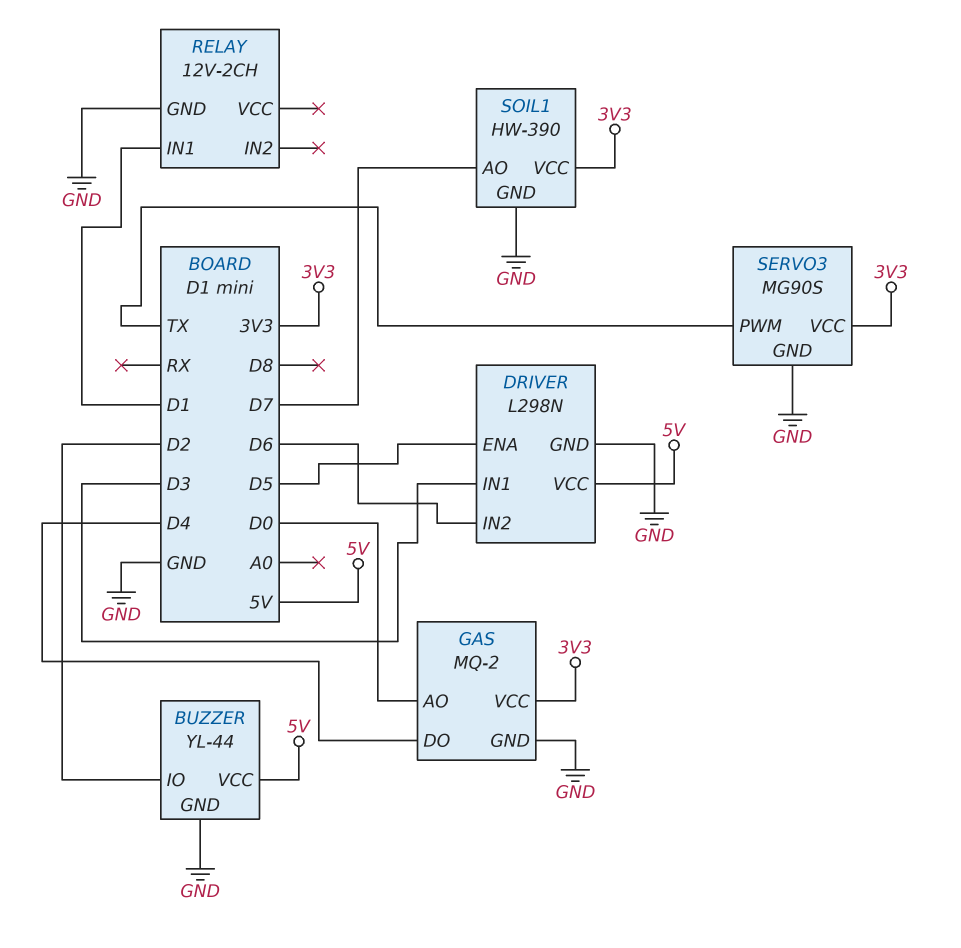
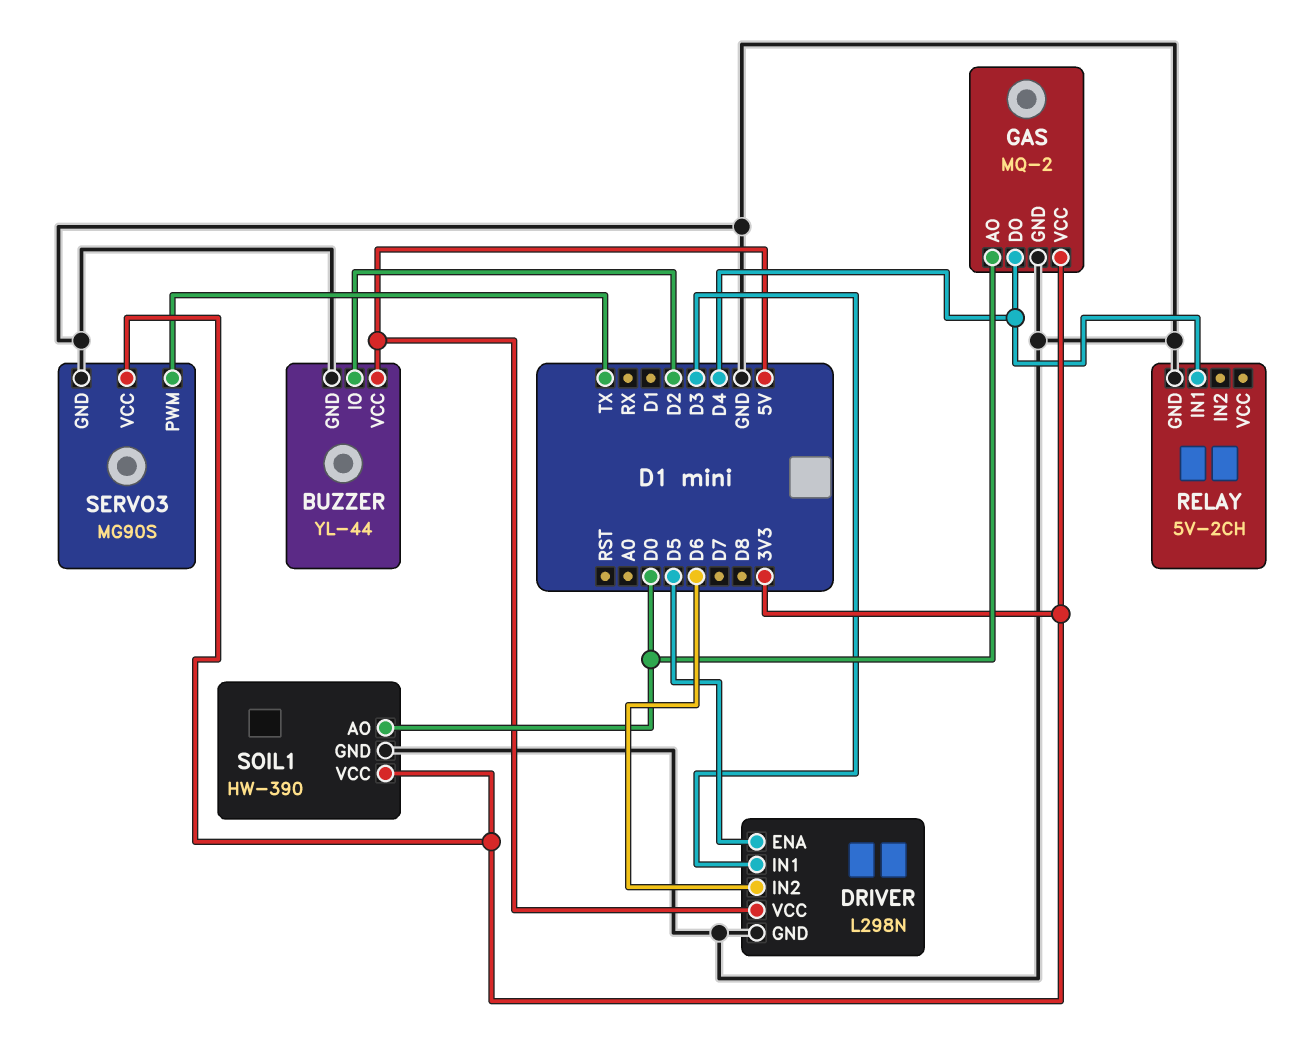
RELAY: 12V-2CH -> 5V-2CH
RELAY pin IN1: D1 -> D4
SOIL1 pin AO: D7 -> D0

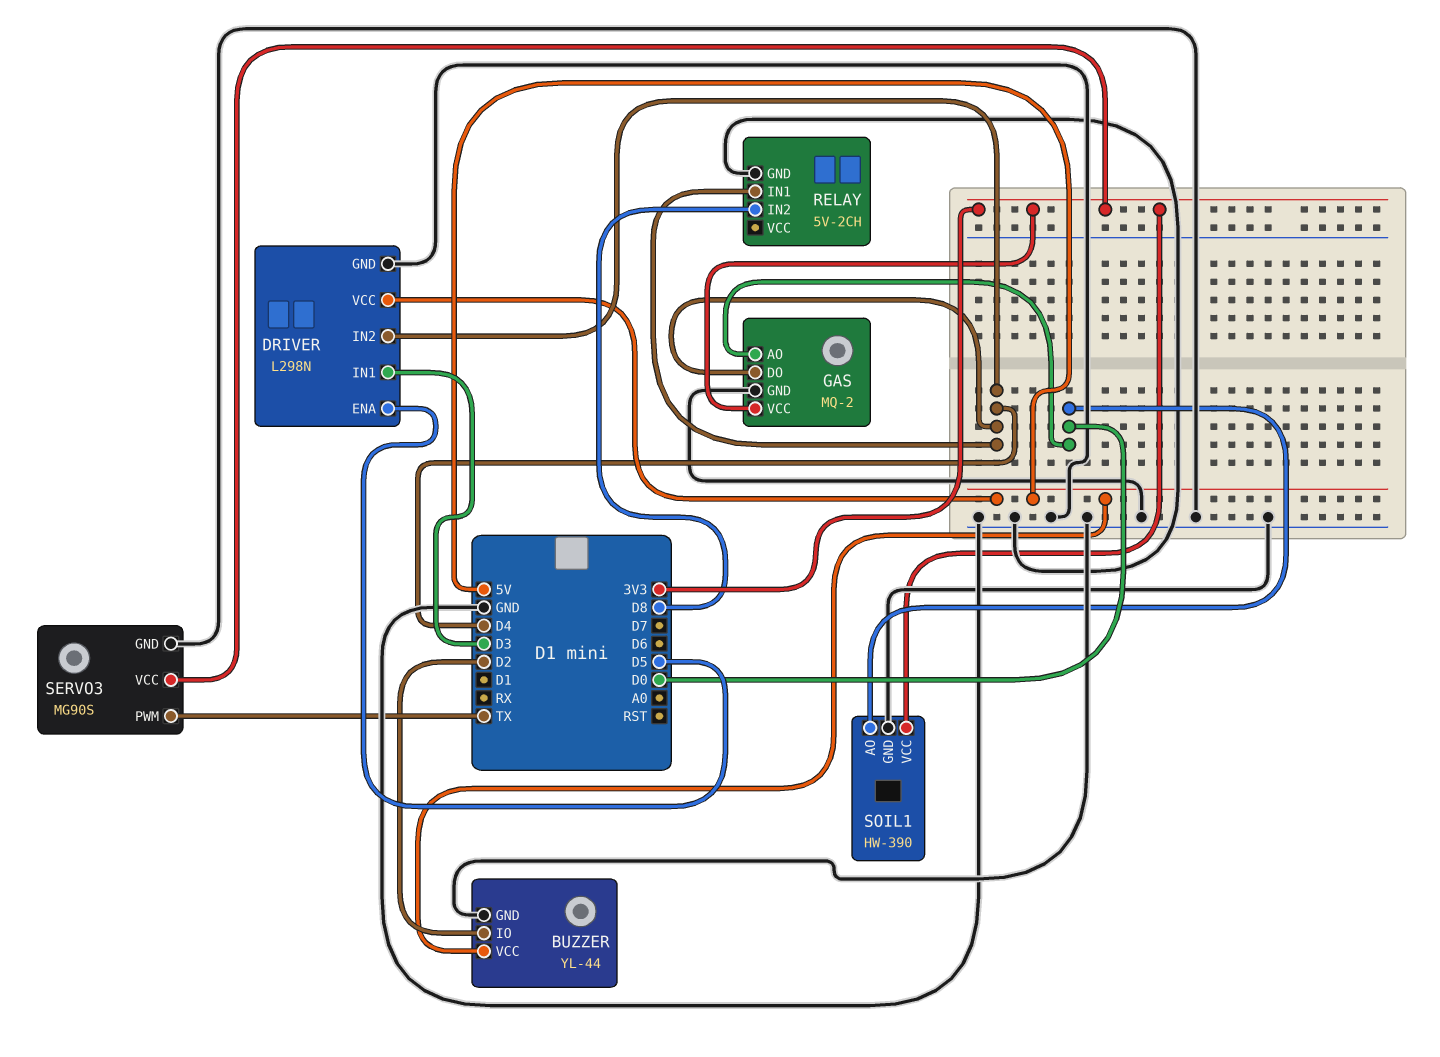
DRIVER pin IN2: D6 -> D4
RELAY pin IN2: none -> D8

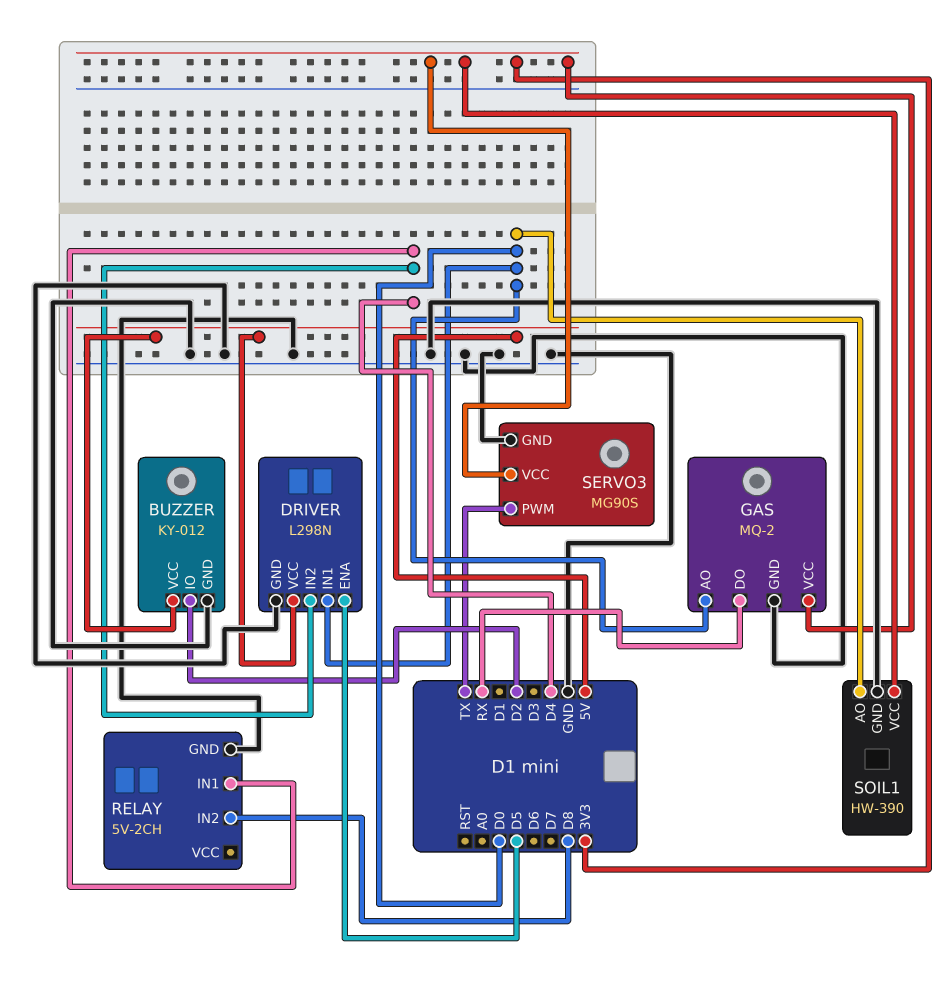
BUZZER: YL-44 -> KY-012
DRIVER pin IN1: D3 -> D0
GAS pin DO: D4 -> RX

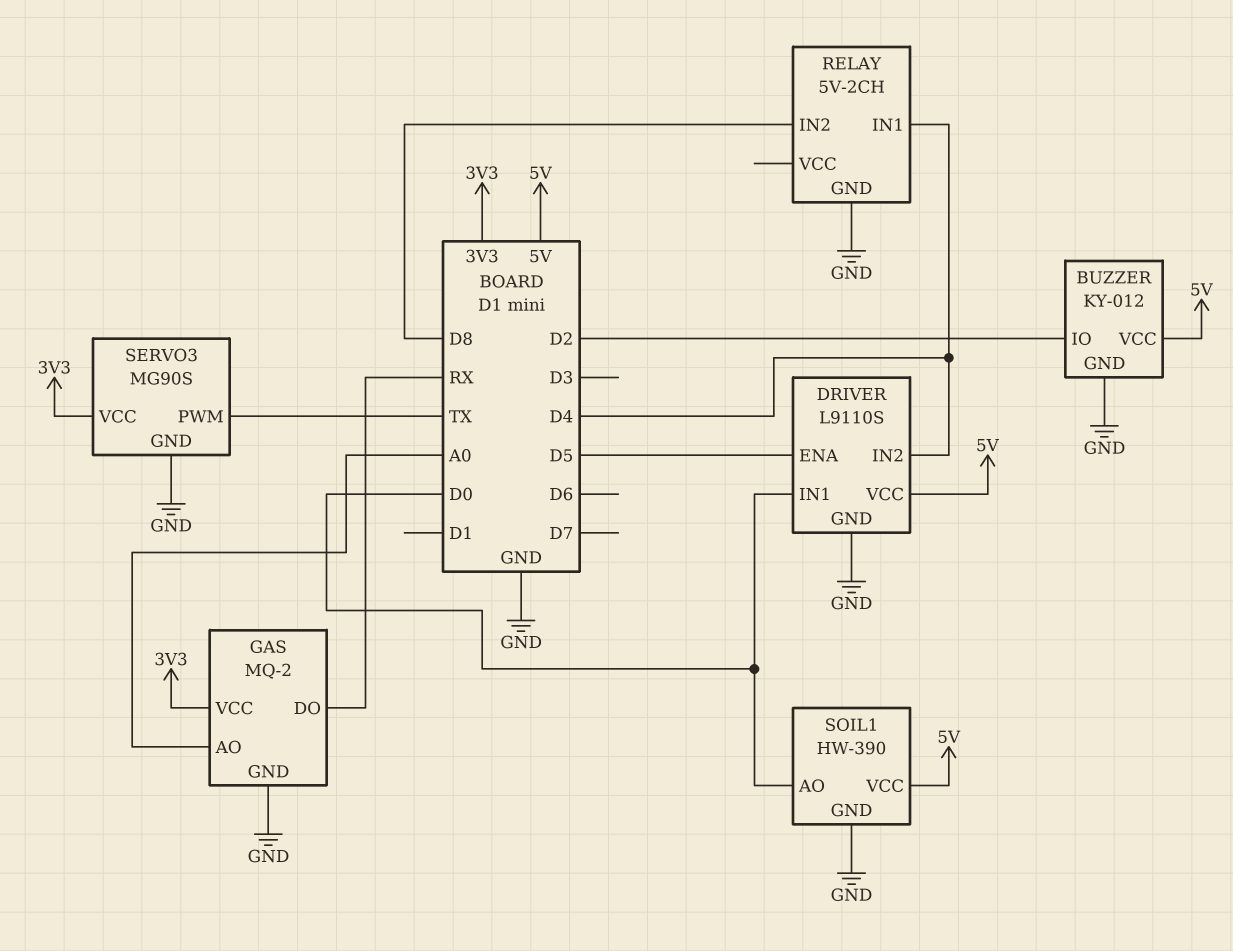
DRIVER: L298N -> L9110S
GAS pin AO: D0 -> A0
SOIL1 pin VCC: 3V3 -> 5V

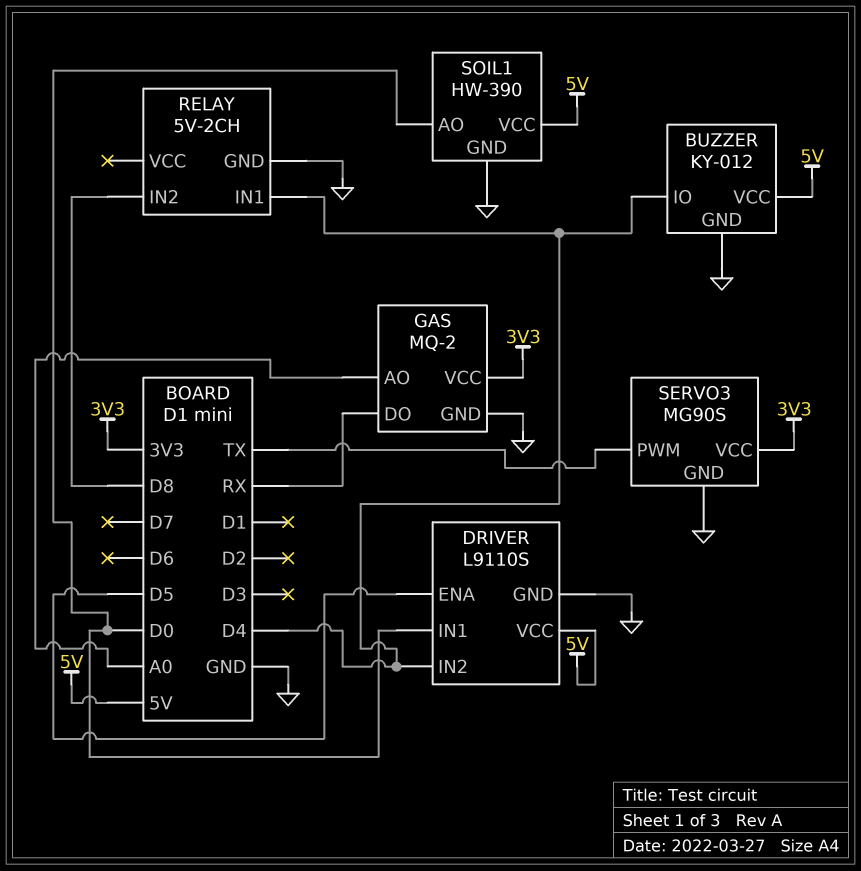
BUZZER pin IO: D2 -> D4

